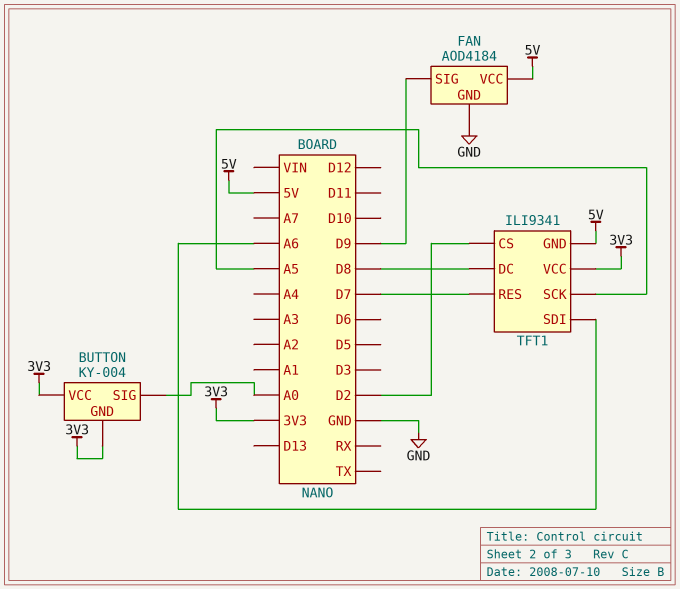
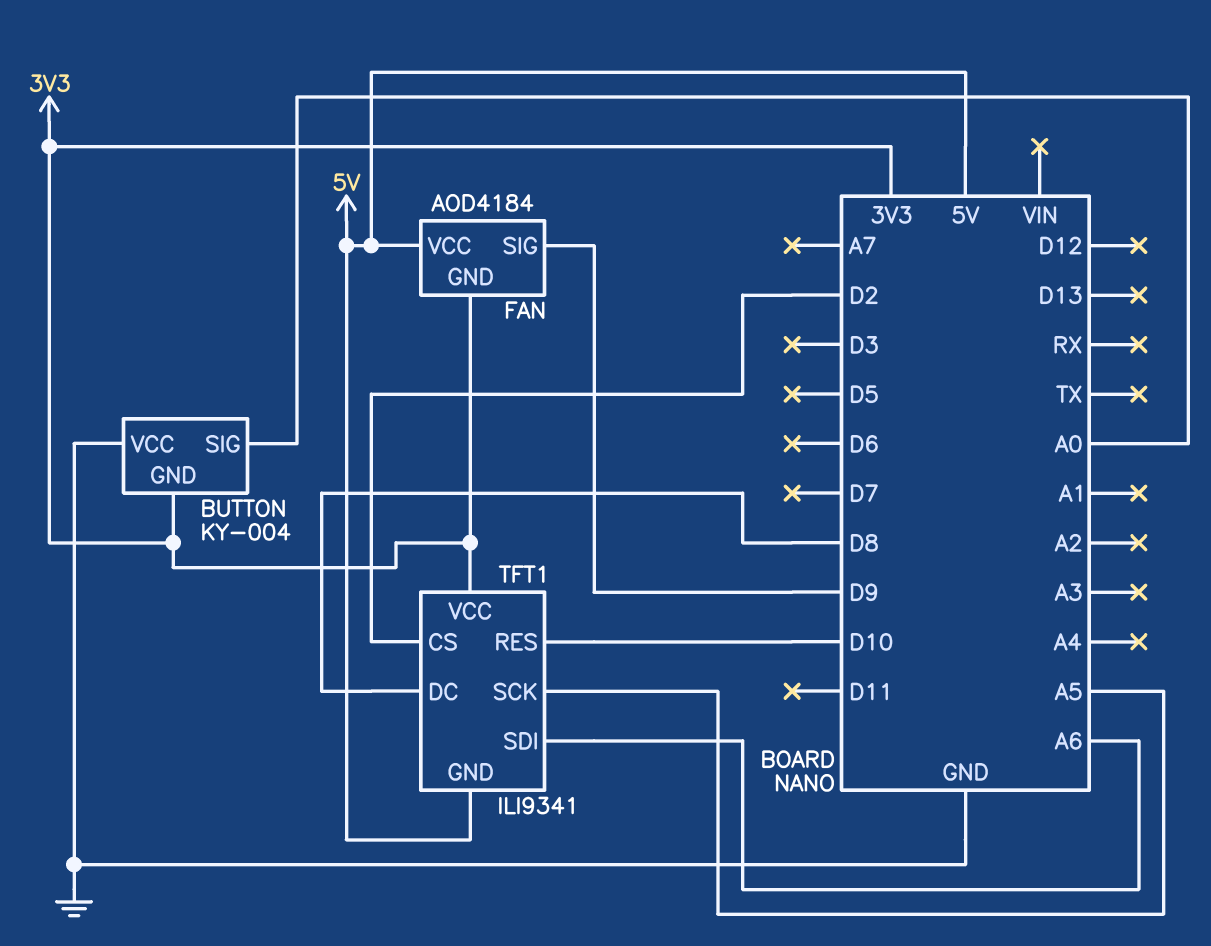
BUTTON pin VCC: 3V3 -> GND
FAN pin GND: GND -> 3V3
TFT1 pin RES: D7 -> D10

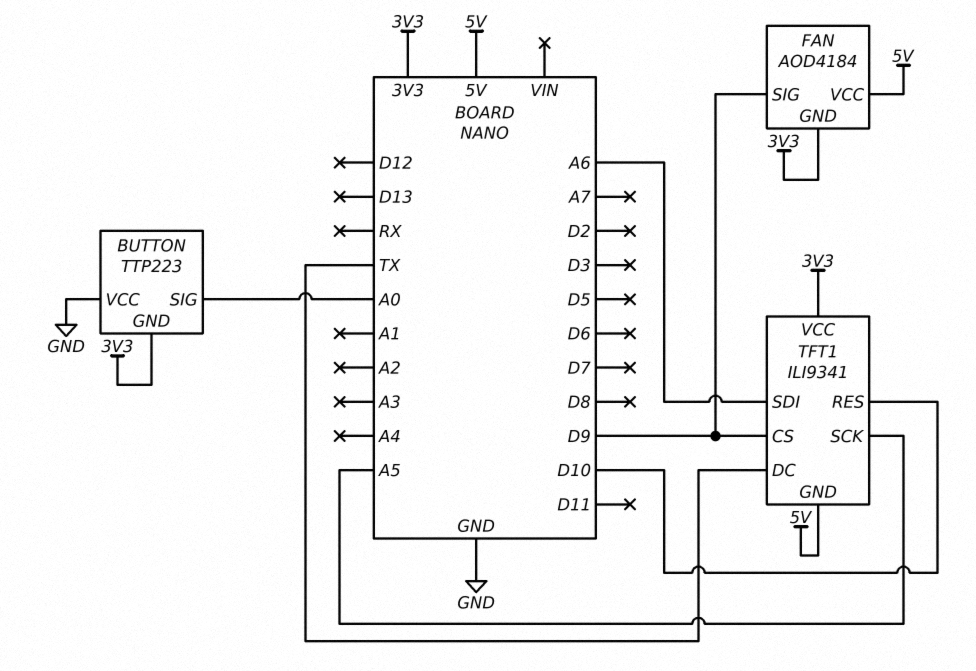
BUTTON: KY-004 -> TTP223
TFT1 pin CS: D2 -> D9
TFT1 pin DC: D8 -> TX

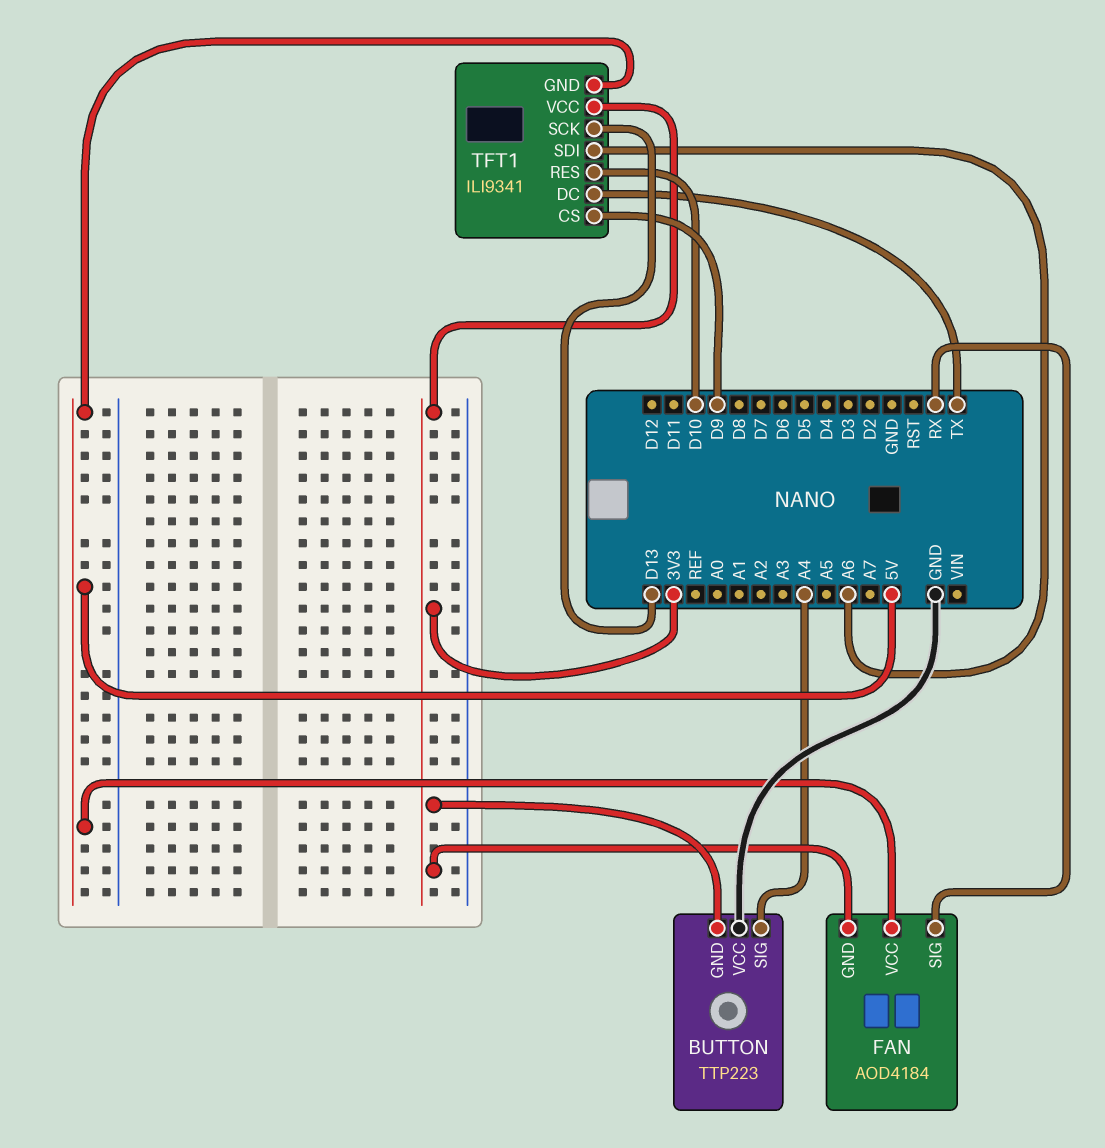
BUTTON pin SIG: A0 -> A4
FAN pin SIG: D9 -> RX
TFT1 pin SCK: A5 -> D13

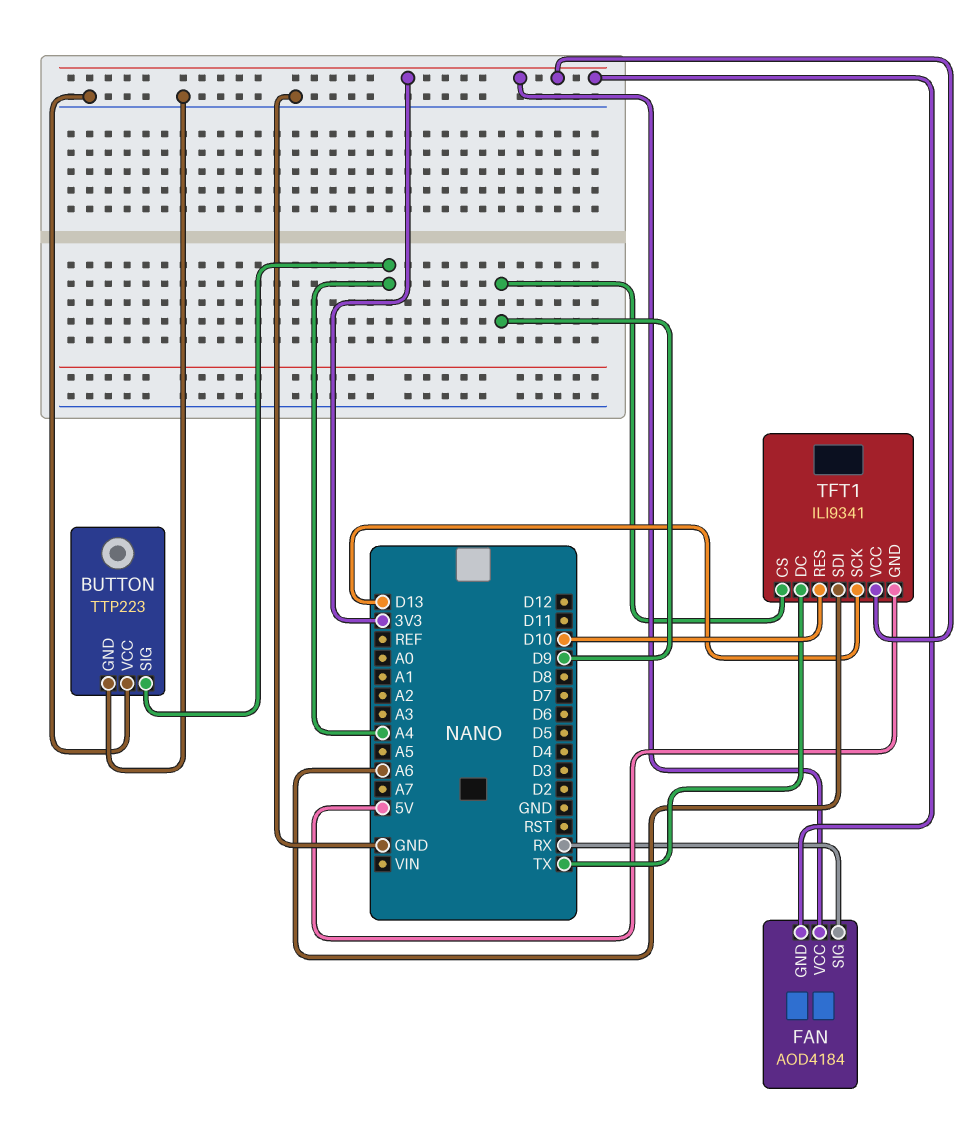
BUTTON pin GND: 3V3 -> GND
FAN pin VCC: 5V -> 3V3

